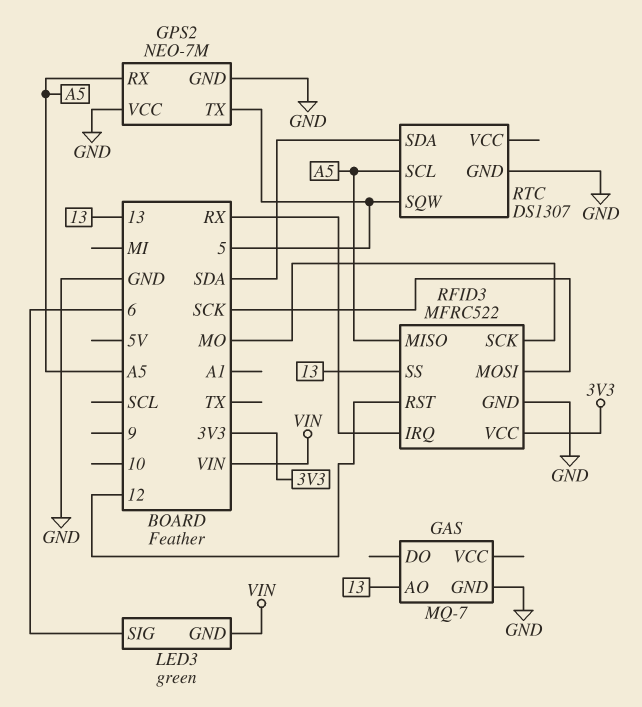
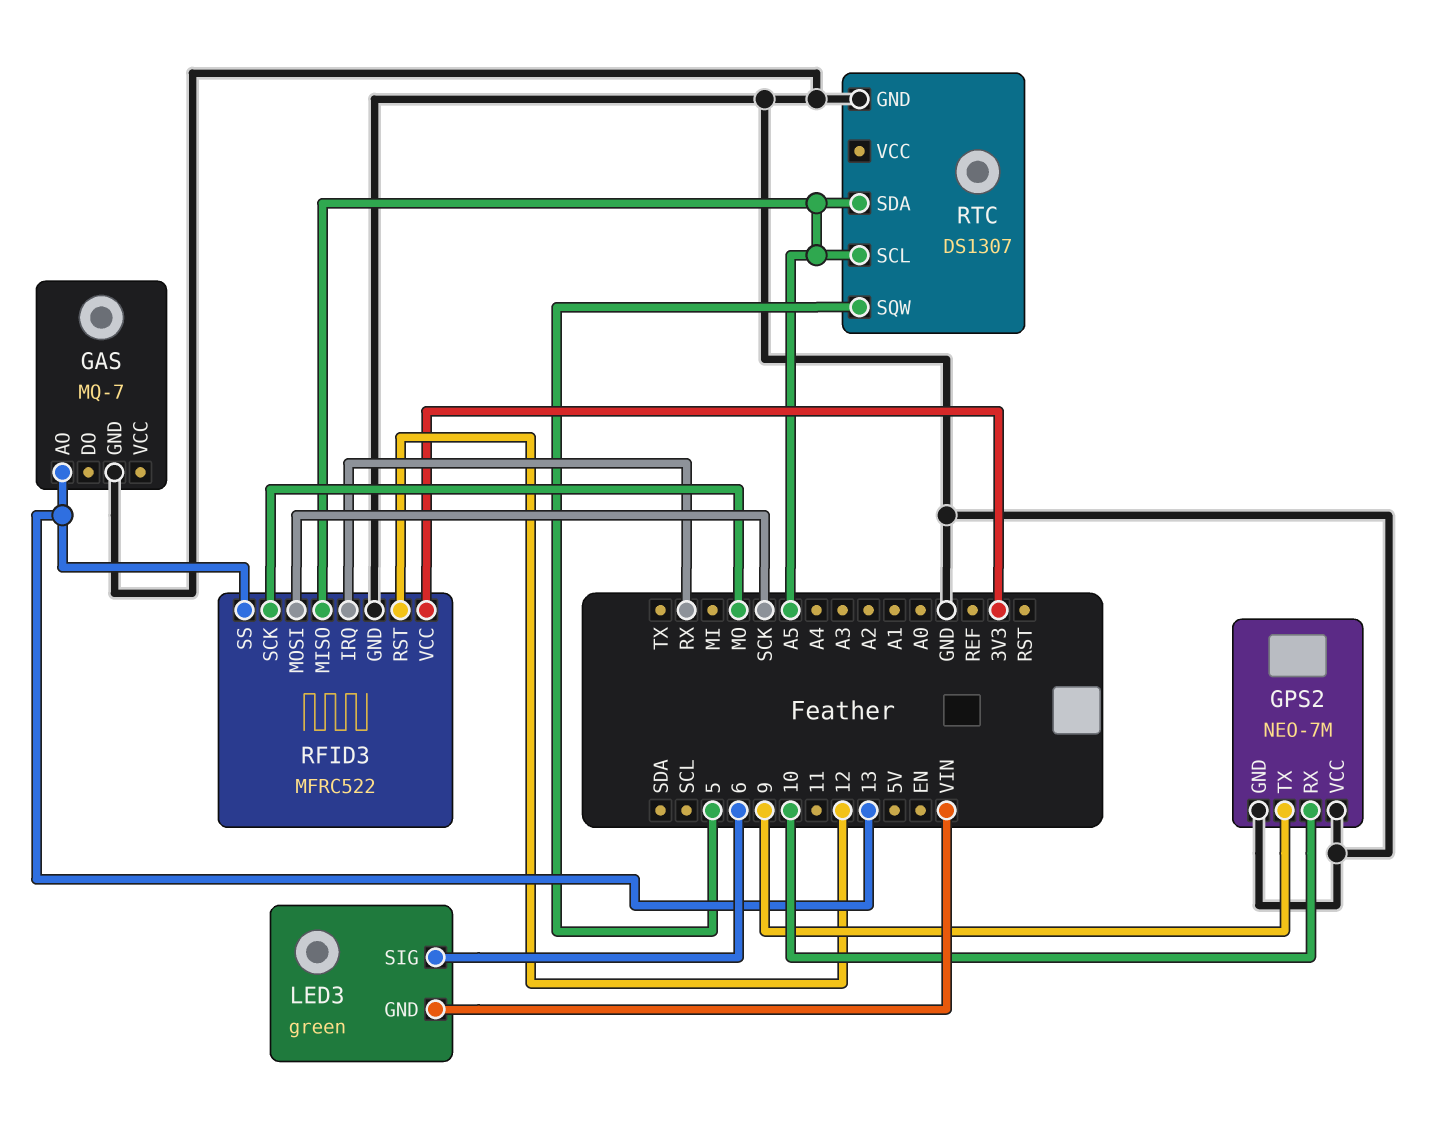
GPS2 pin RX: A5 -> 10
GPS2 pin TX: 5 -> 9
RTC pin SDA: SDA -> A5

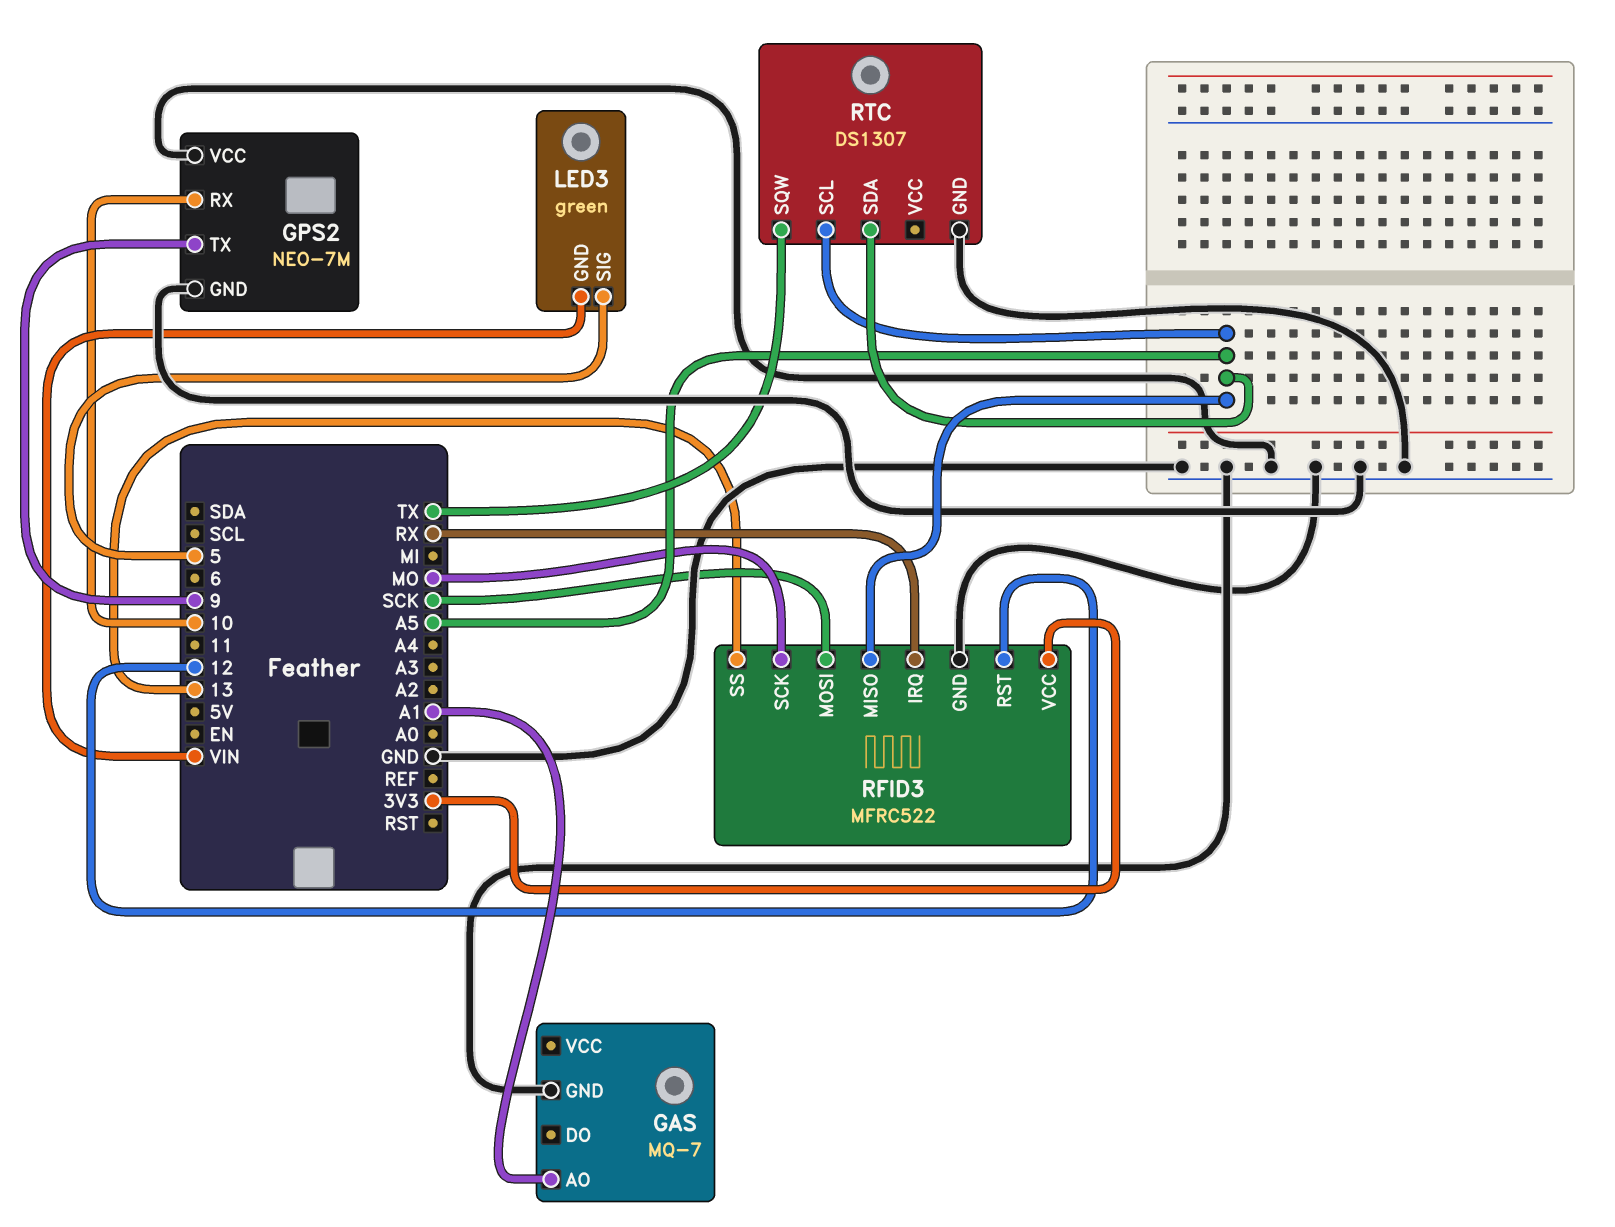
GAS pin AO: 13 -> A1
LED3 pin SIG: 6 -> 5
RTC pin SQW: 5 -> TX

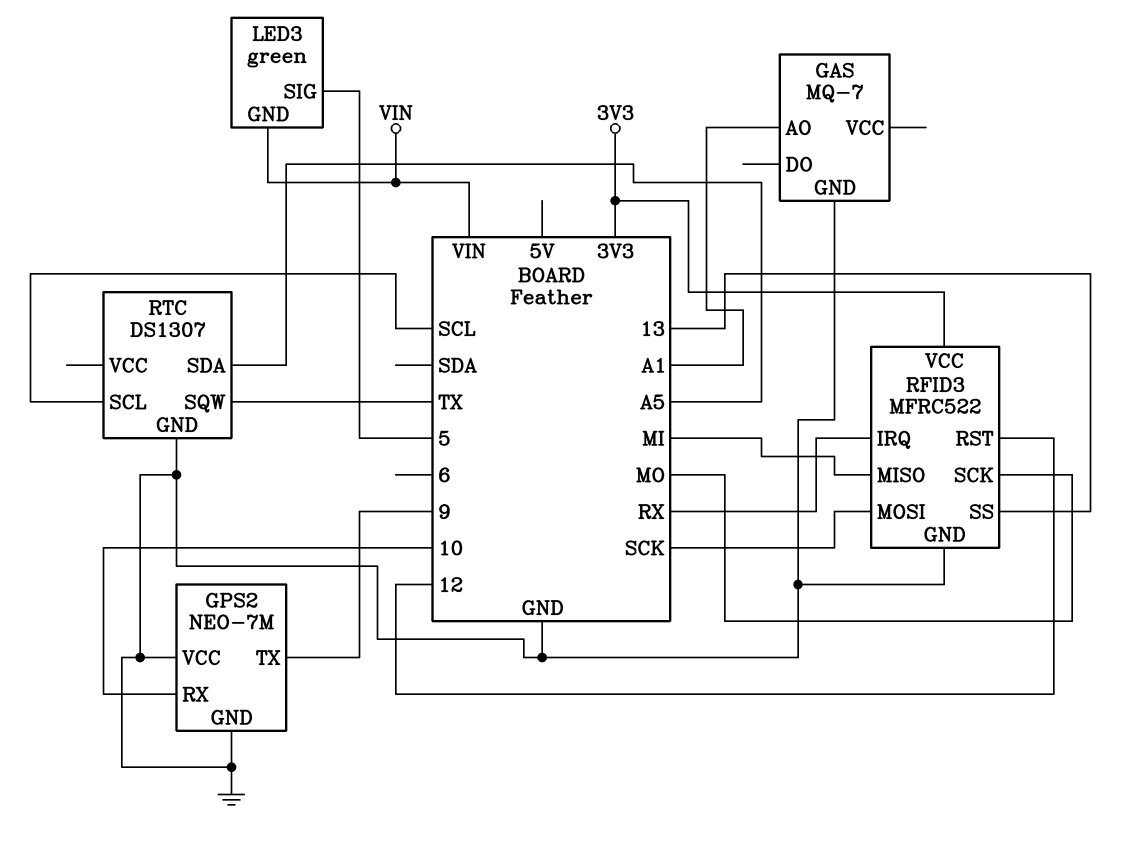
RFID3 pin MISO: A5 -> MI
RTC pin SCL: A5 -> SCL

